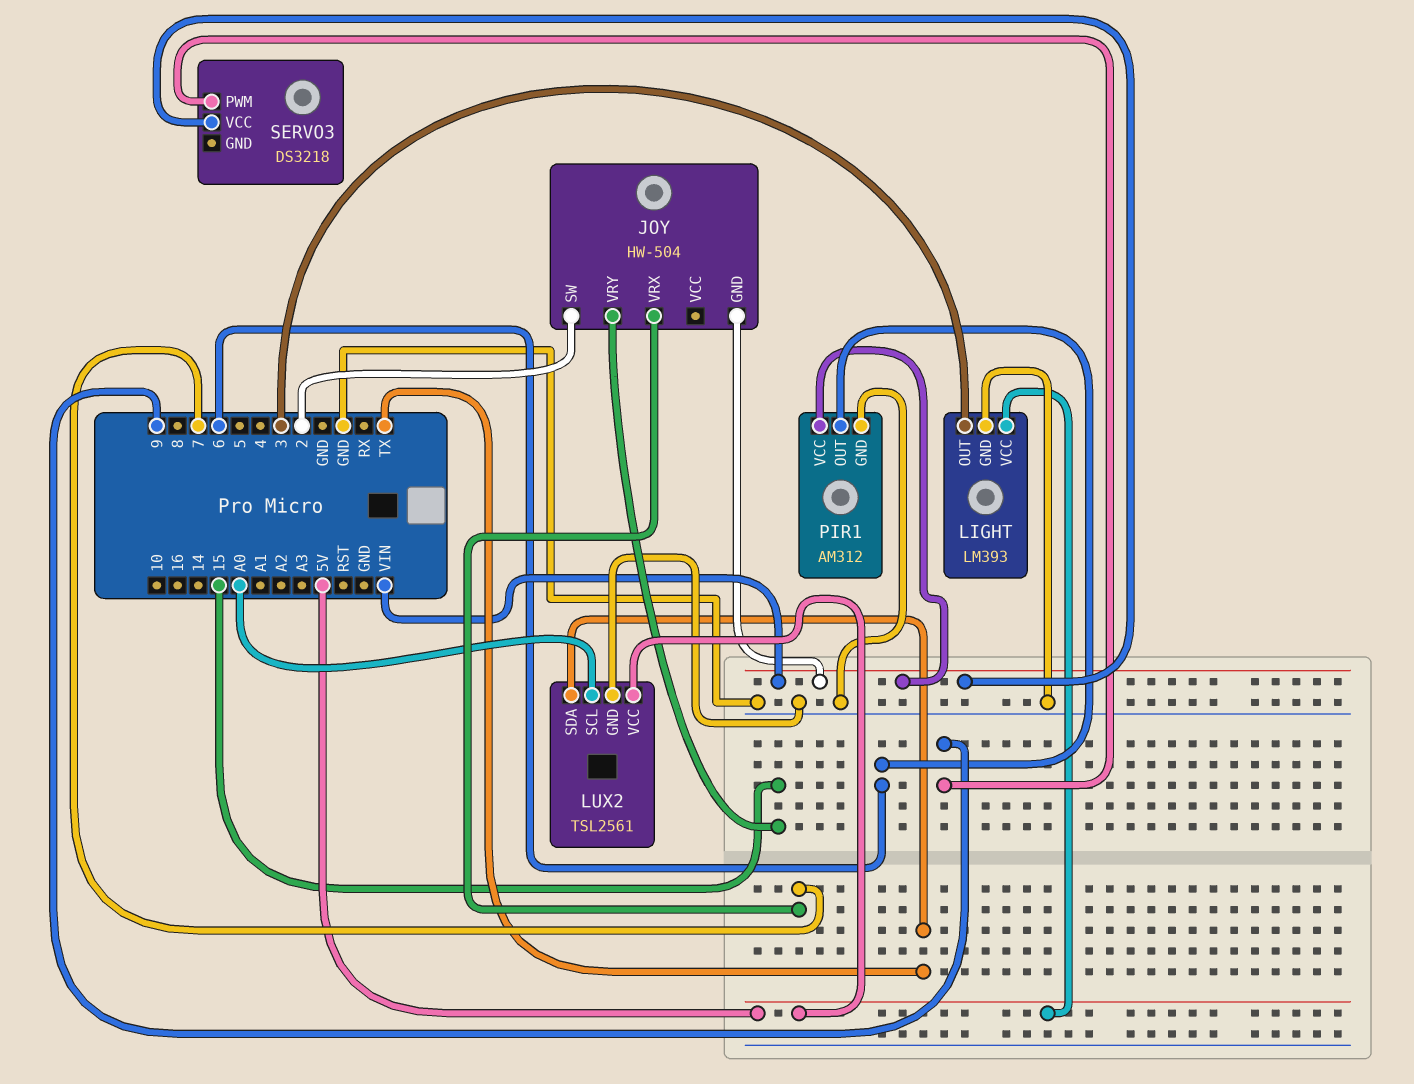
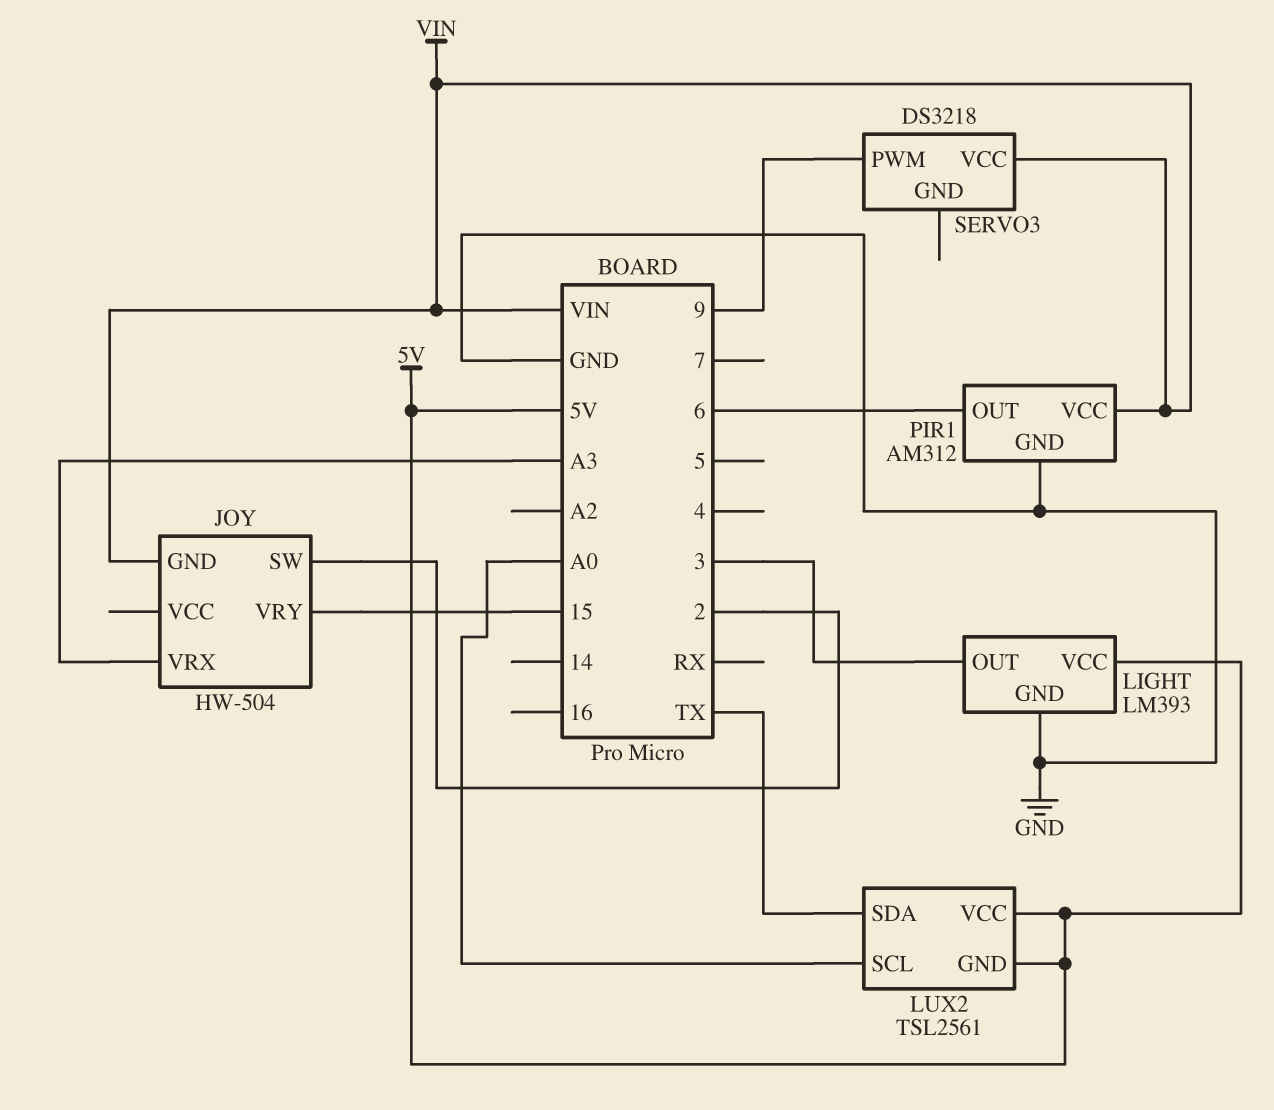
JOY pin VRX: 7 -> A3
LUX2 pin GND: GND -> 5V

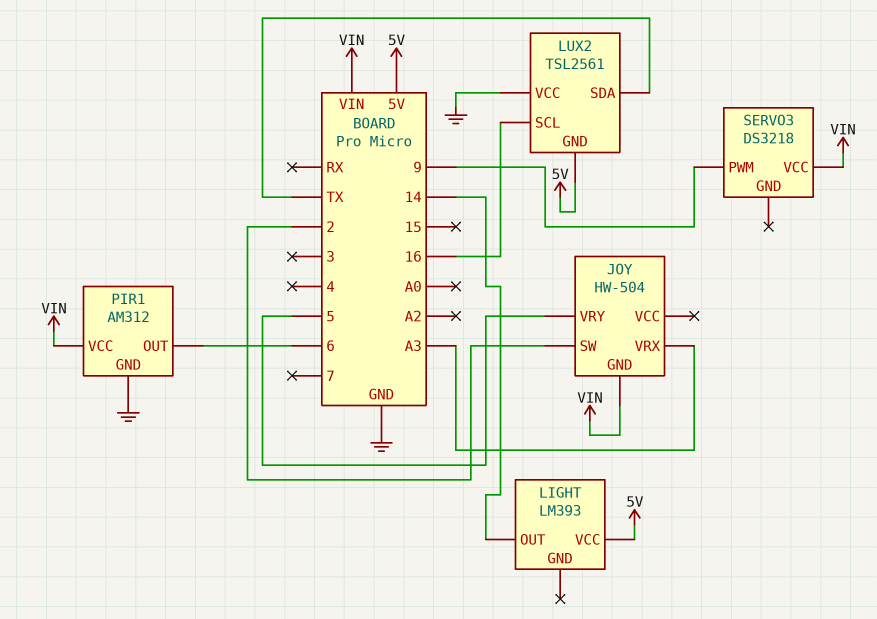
JOY pin VRY: 15 -> 5
LIGHT pin GND: GND -> none
LIGHT pin OUT: 3 -> 14
LUX2 pin SCL: A0 -> 16
LUX2 pin VCC: 5V -> GND

